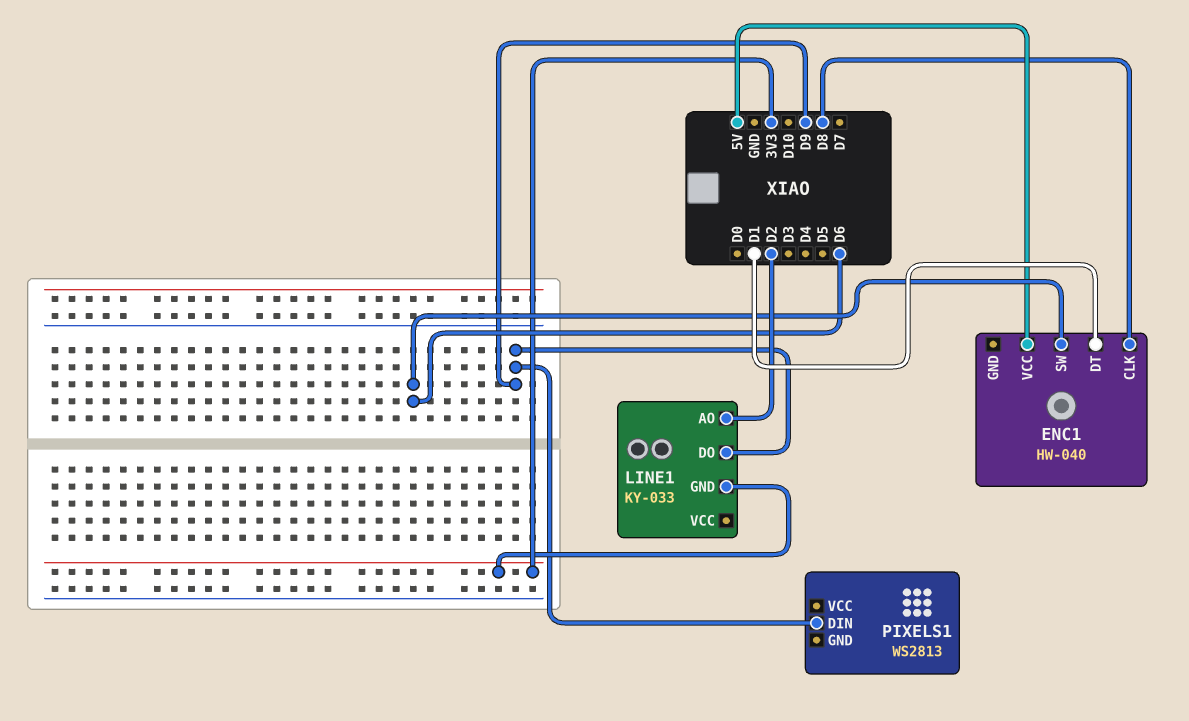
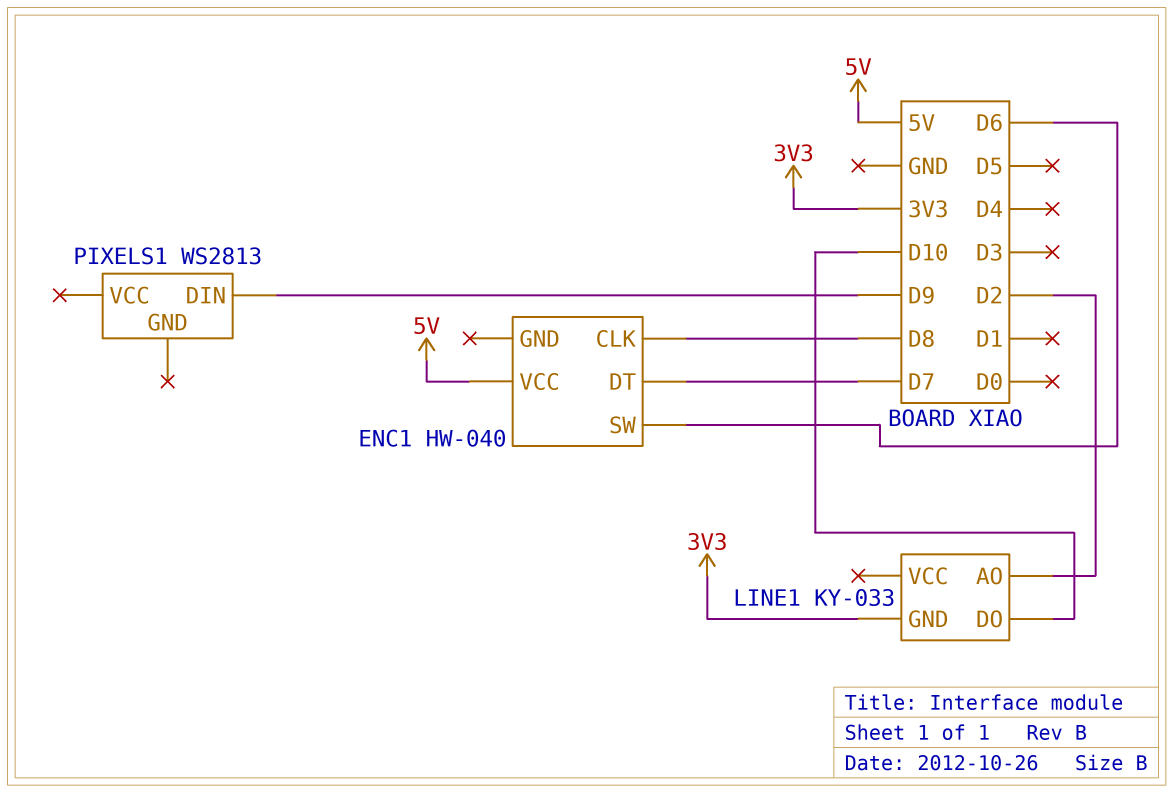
ENC1 pin DT: D1 -> D7
LINE1 pin DO: D9 -> D10

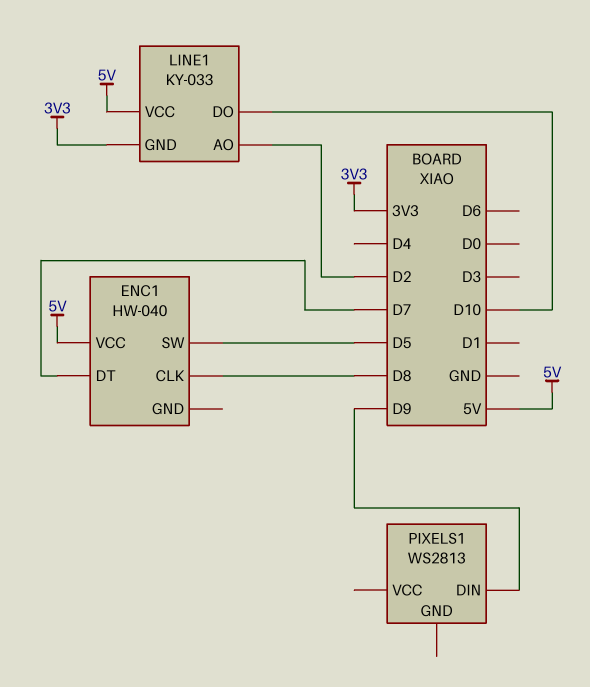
ENC1 pin SW: D6 -> D5
LINE1 pin VCC: none -> 5V

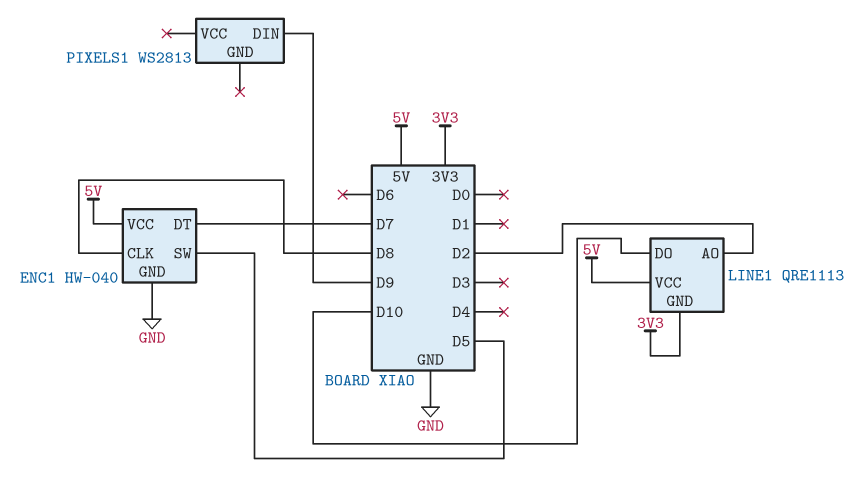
ENC1 pin GND: none -> GND
LINE1: KY-033 -> QRE1113

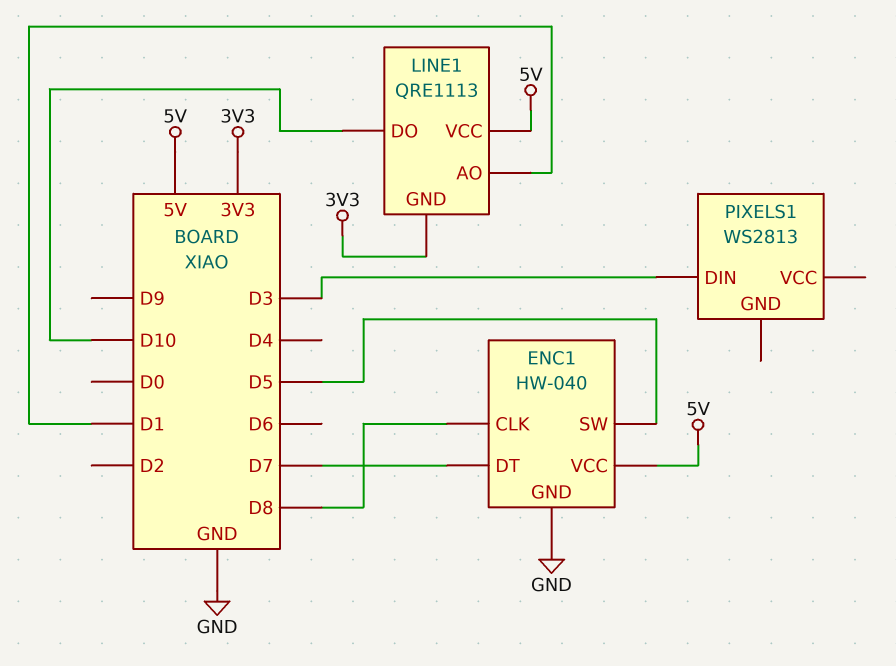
LINE1 pin AO: D2 -> D1
PIXELS1 pin DIN: D9 -> D3

